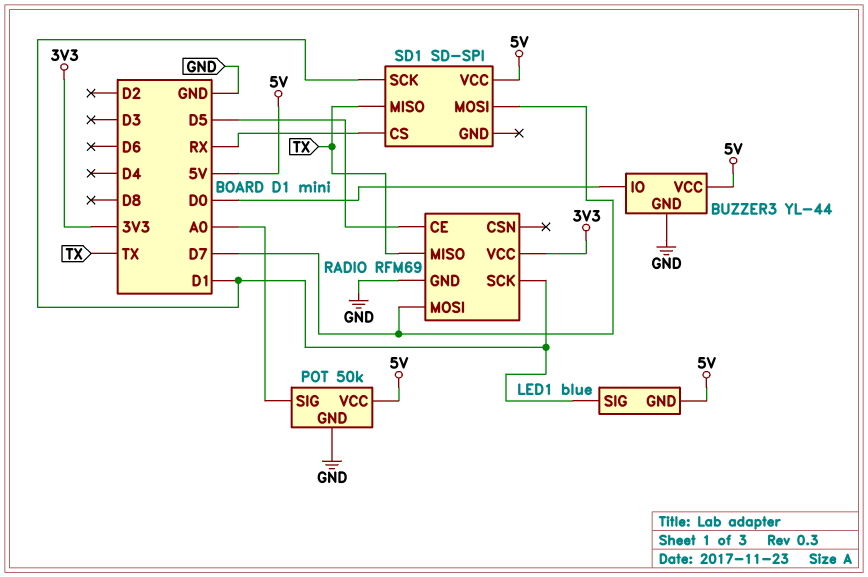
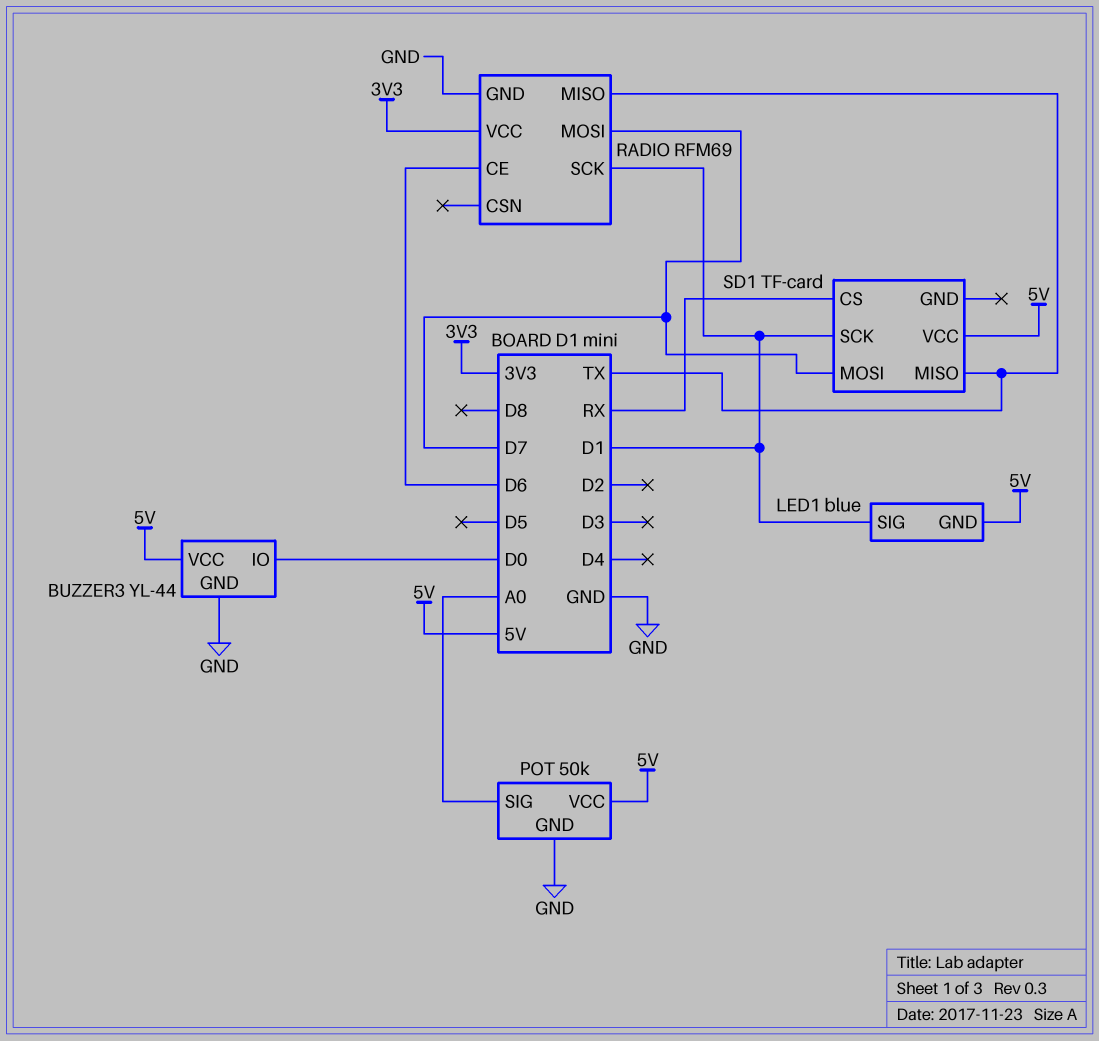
RADIO pin CE: D5 -> D6
SD1: SD-SPI -> TF-card

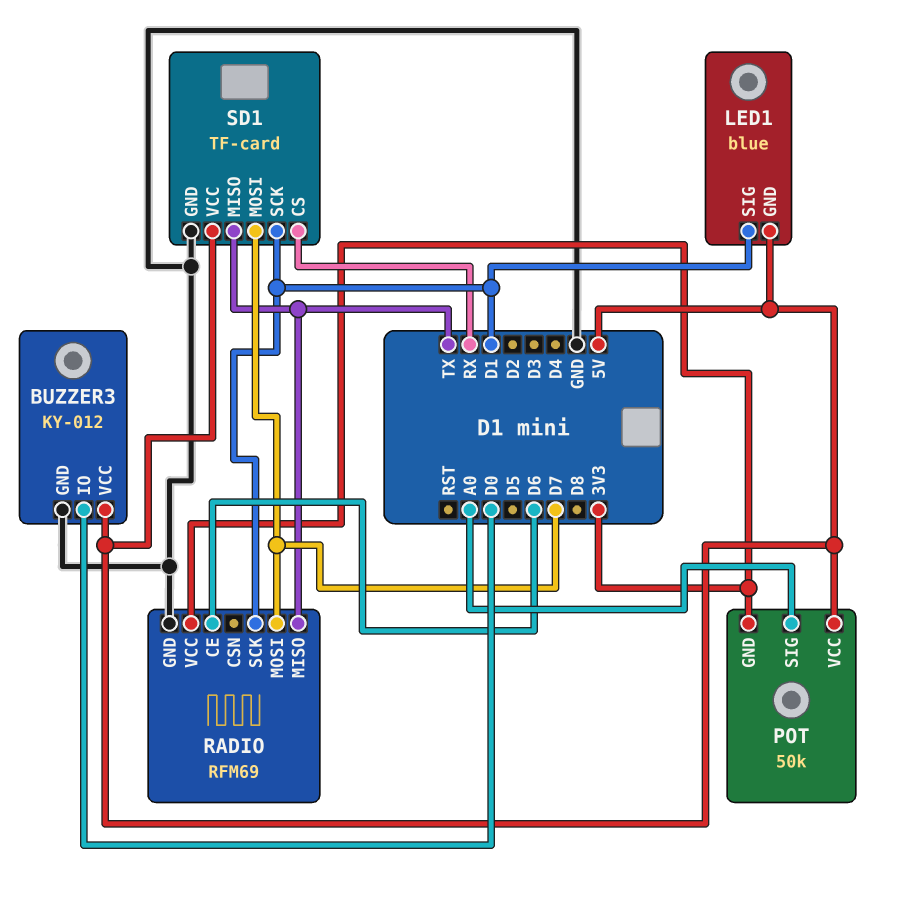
BUZZER3: YL-44 -> KY-012
POT pin GND: GND -> 3V3
SD1 pin GND: none -> GND

